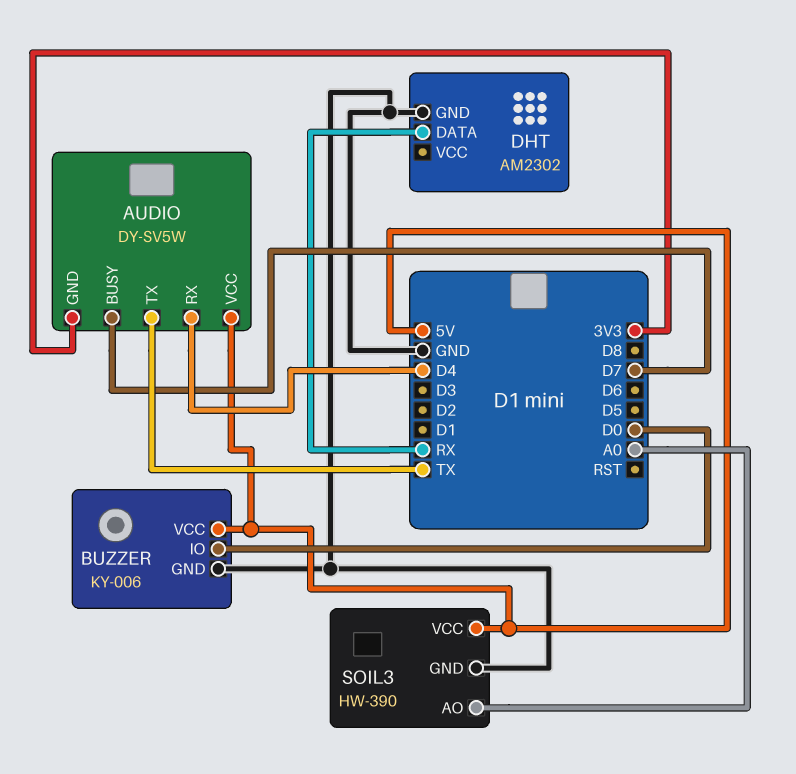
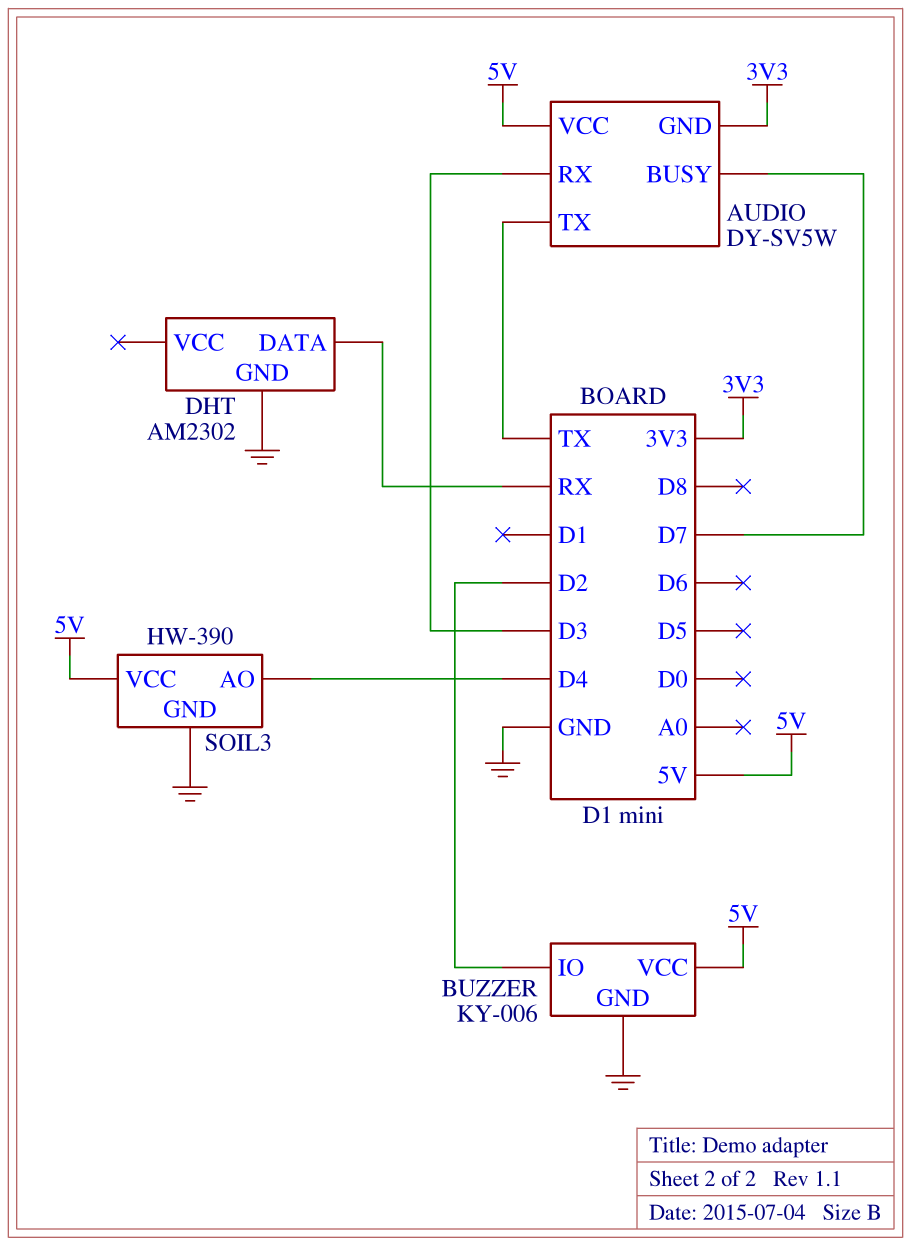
AUDIO pin RX: D4 -> D3
BUZZER pin IO: D0 -> D2
SOIL3 pin AO: A0 -> D4

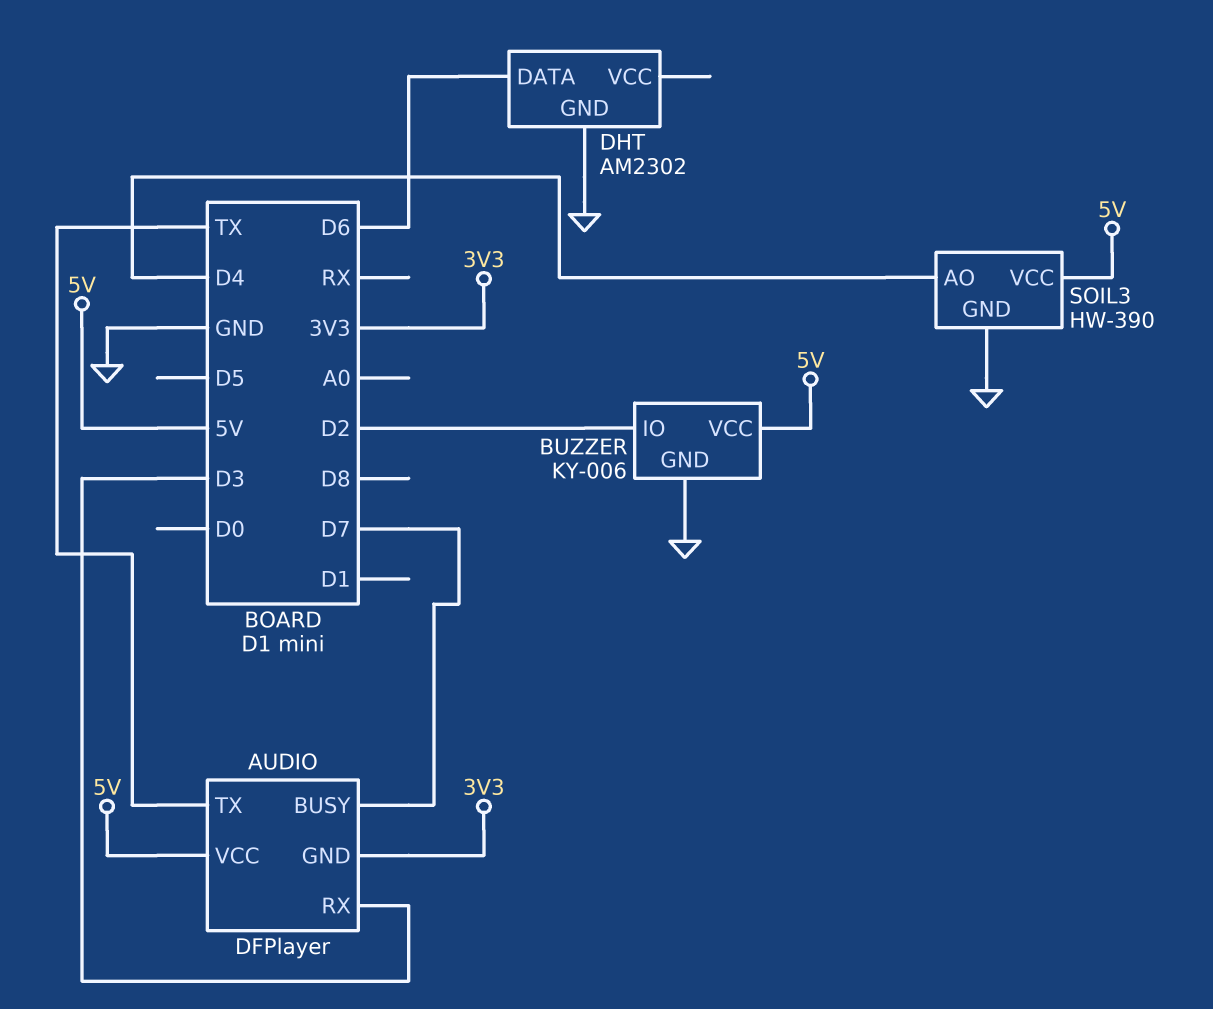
AUDIO: DY-SV5W -> DFPlayer
DHT pin DATA: RX -> D6

